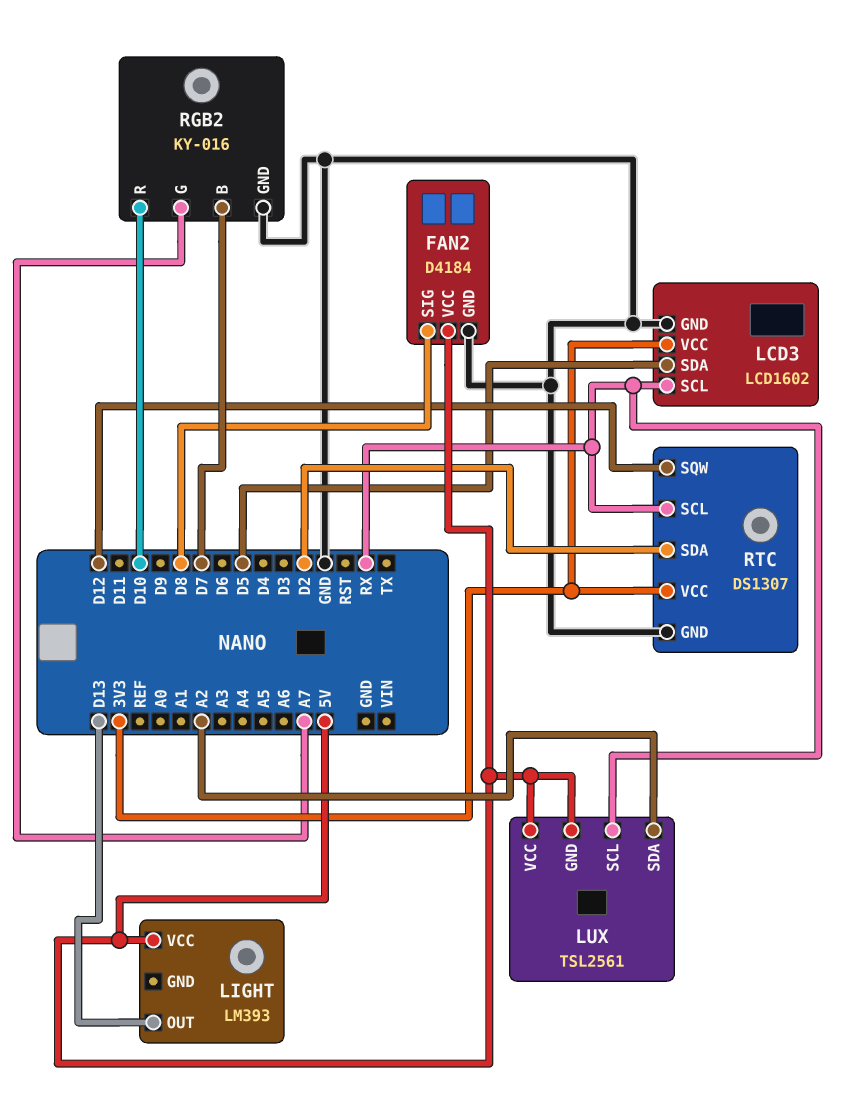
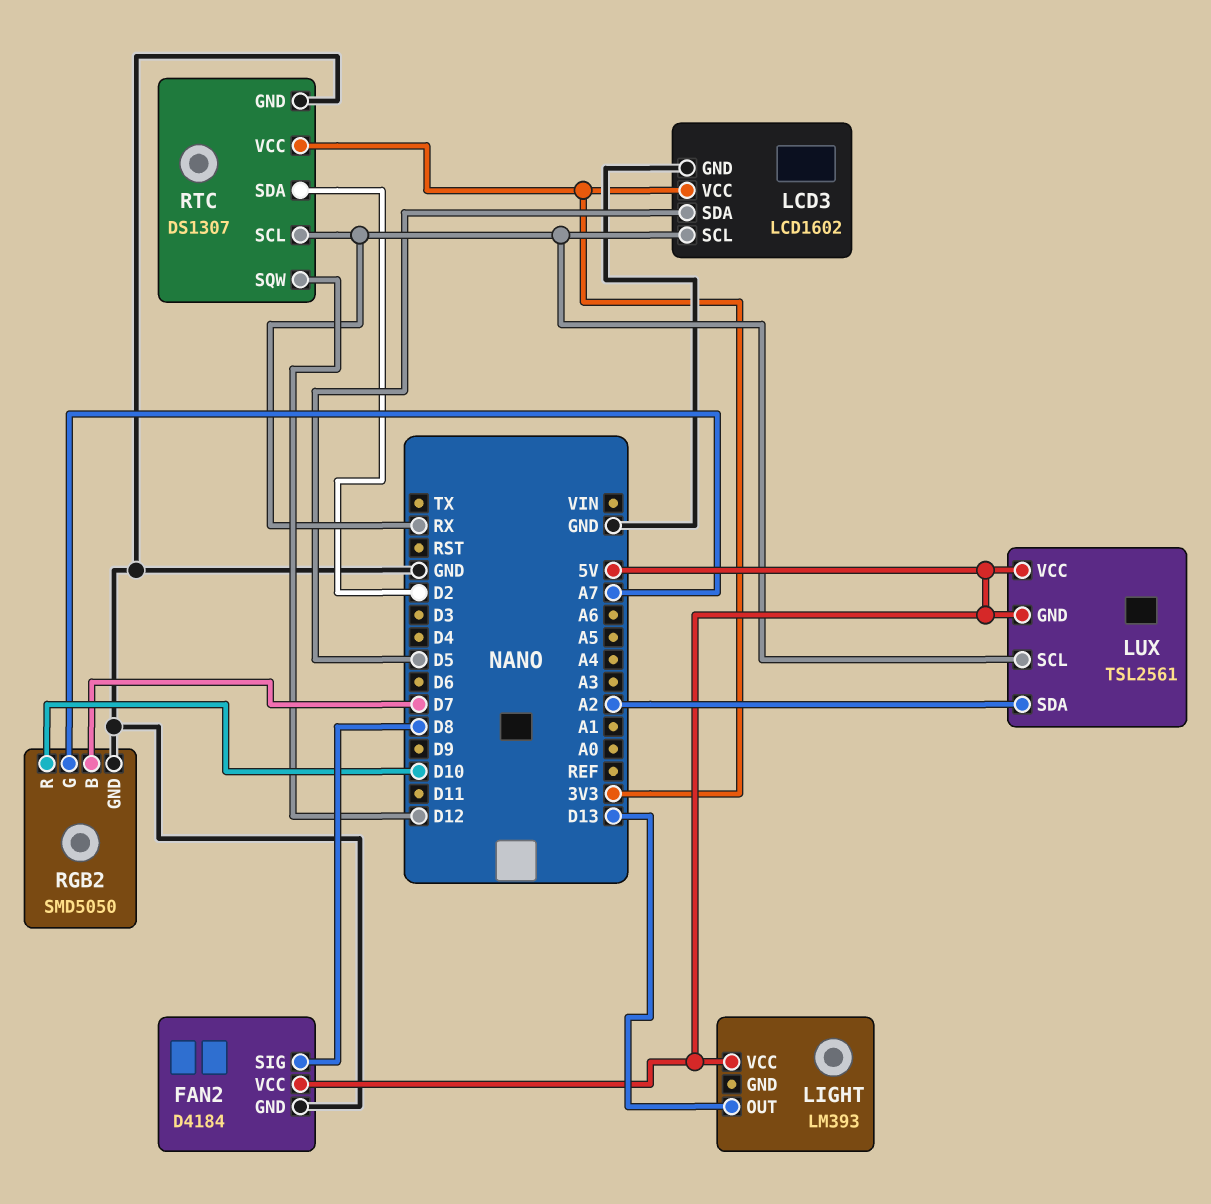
RGB2: KY-016 -> SMD5050

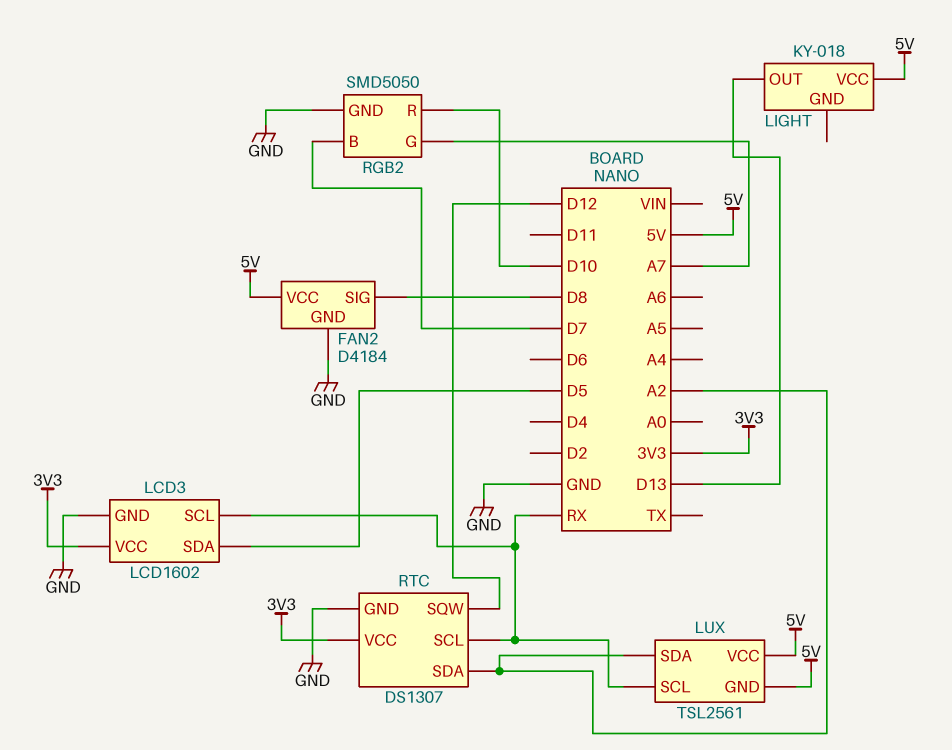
LIGHT: LM393 -> KY-018
RTC pin SDA: D2 -> A2

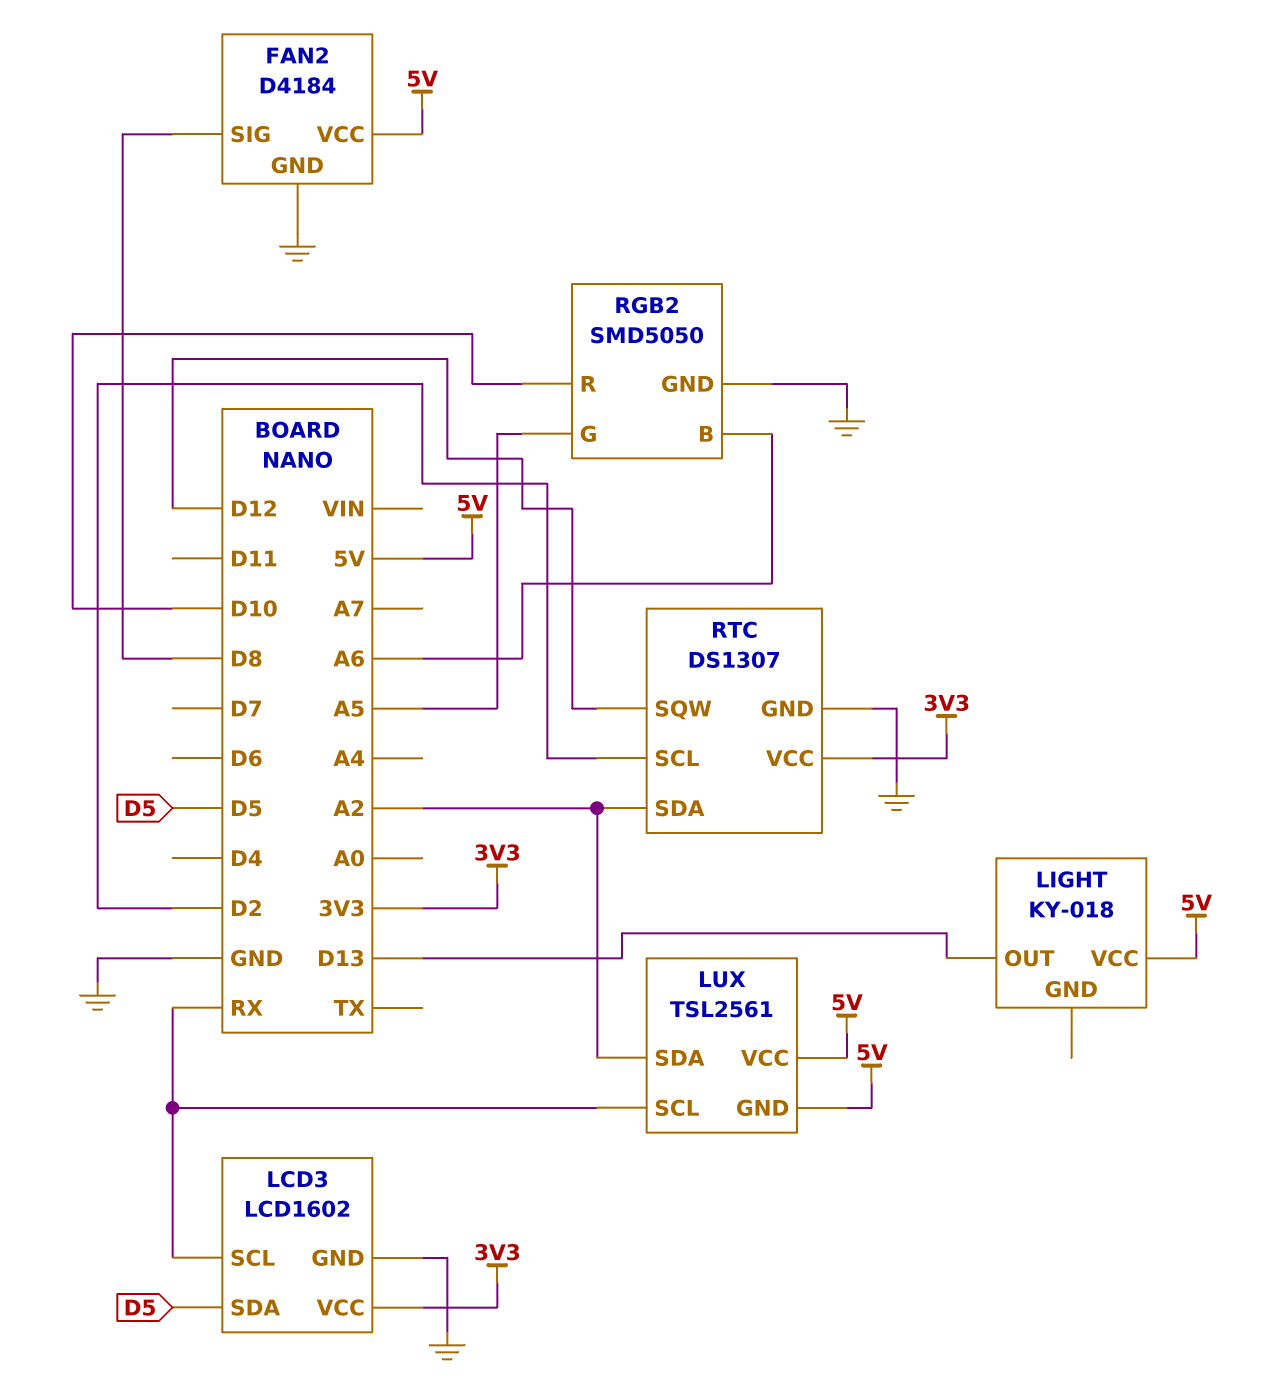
RGB2 pin B: D7 -> A6
RGB2 pin G: A7 -> A5
RTC pin SCL: RX -> D2

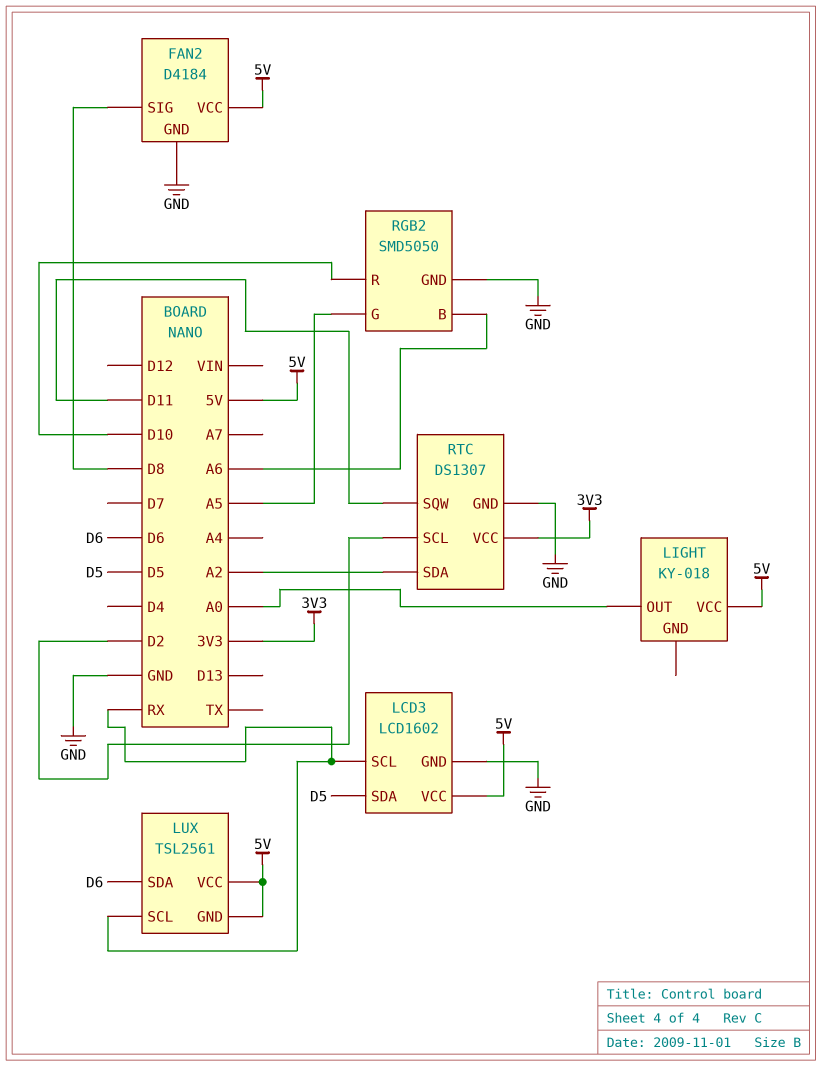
LCD3 pin VCC: 3V3 -> 5V
LIGHT pin OUT: D13 -> A0
LUX pin SDA: A2 -> D6
RTC pin SQW: D12 -> D11

